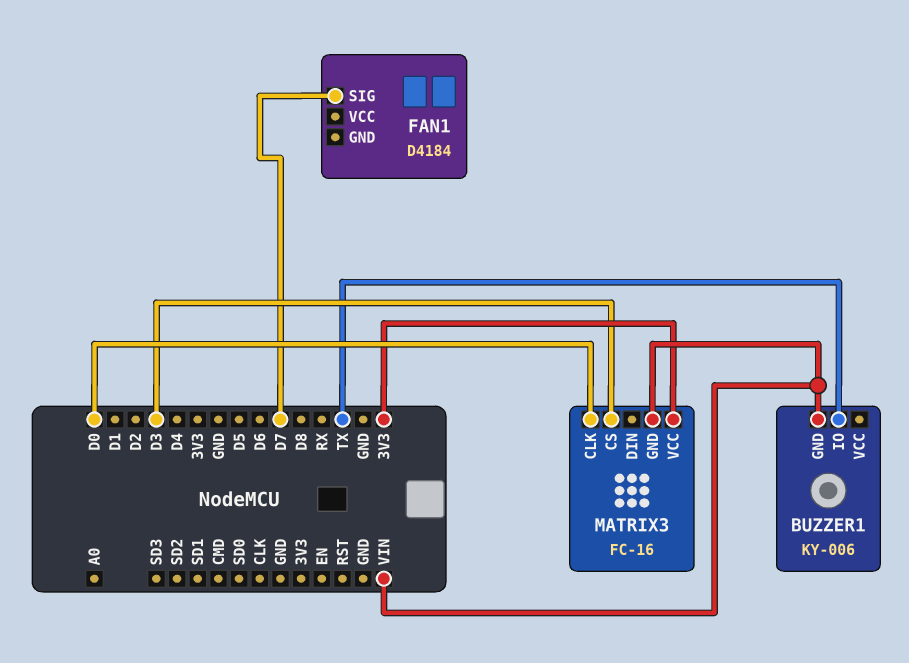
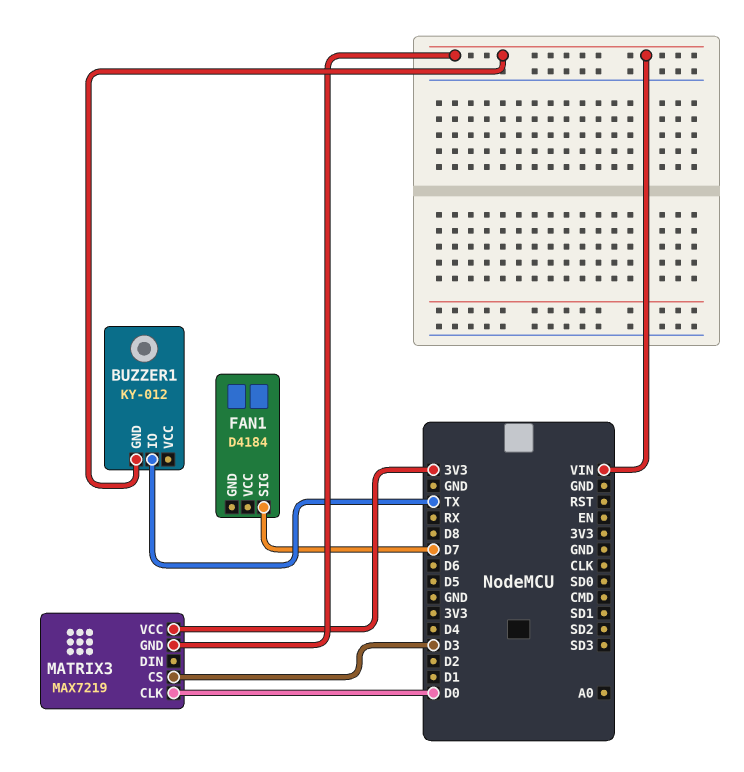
BUZZER1: KY-006 -> KY-012
MATRIX3: FC-16 -> MAX7219

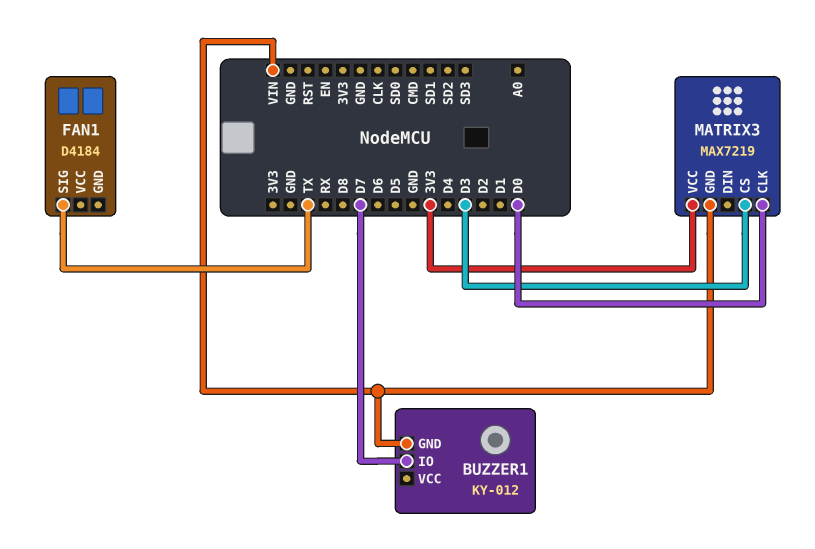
BUZZER1 pin IO: TX -> D7
FAN1 pin SIG: D7 -> TX

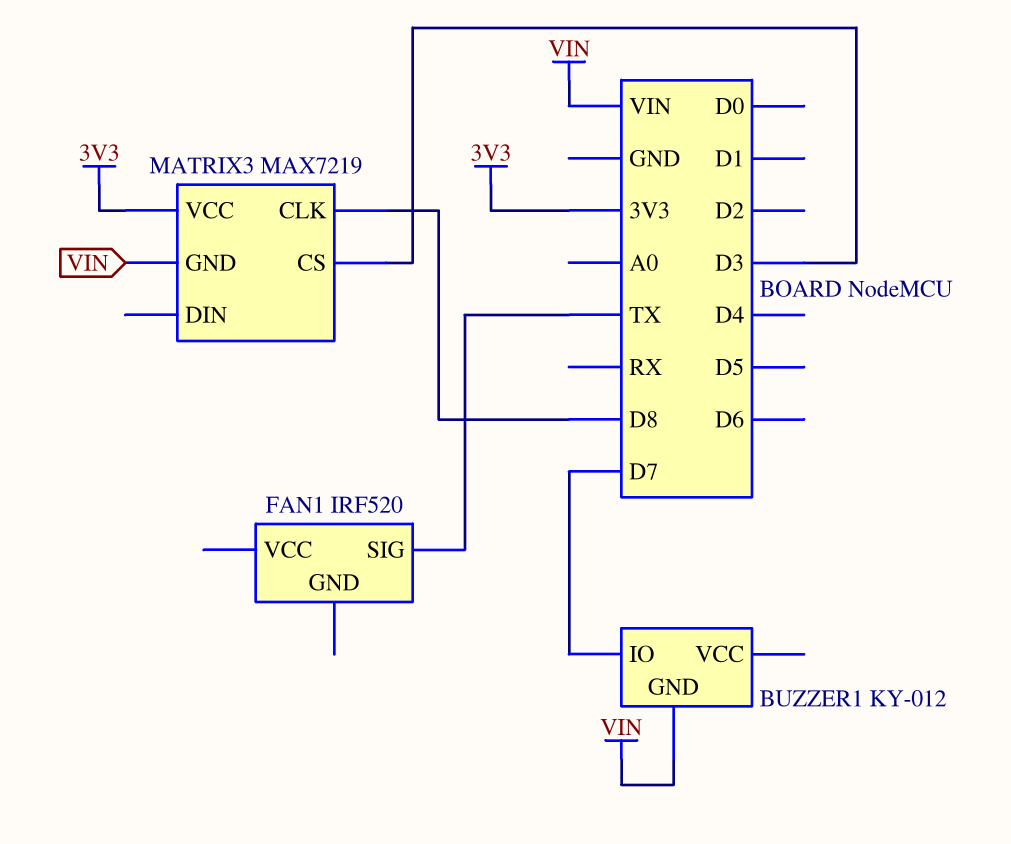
FAN1: D4184 -> IRF520
MATRIX3 pin CLK: D0 -> D8

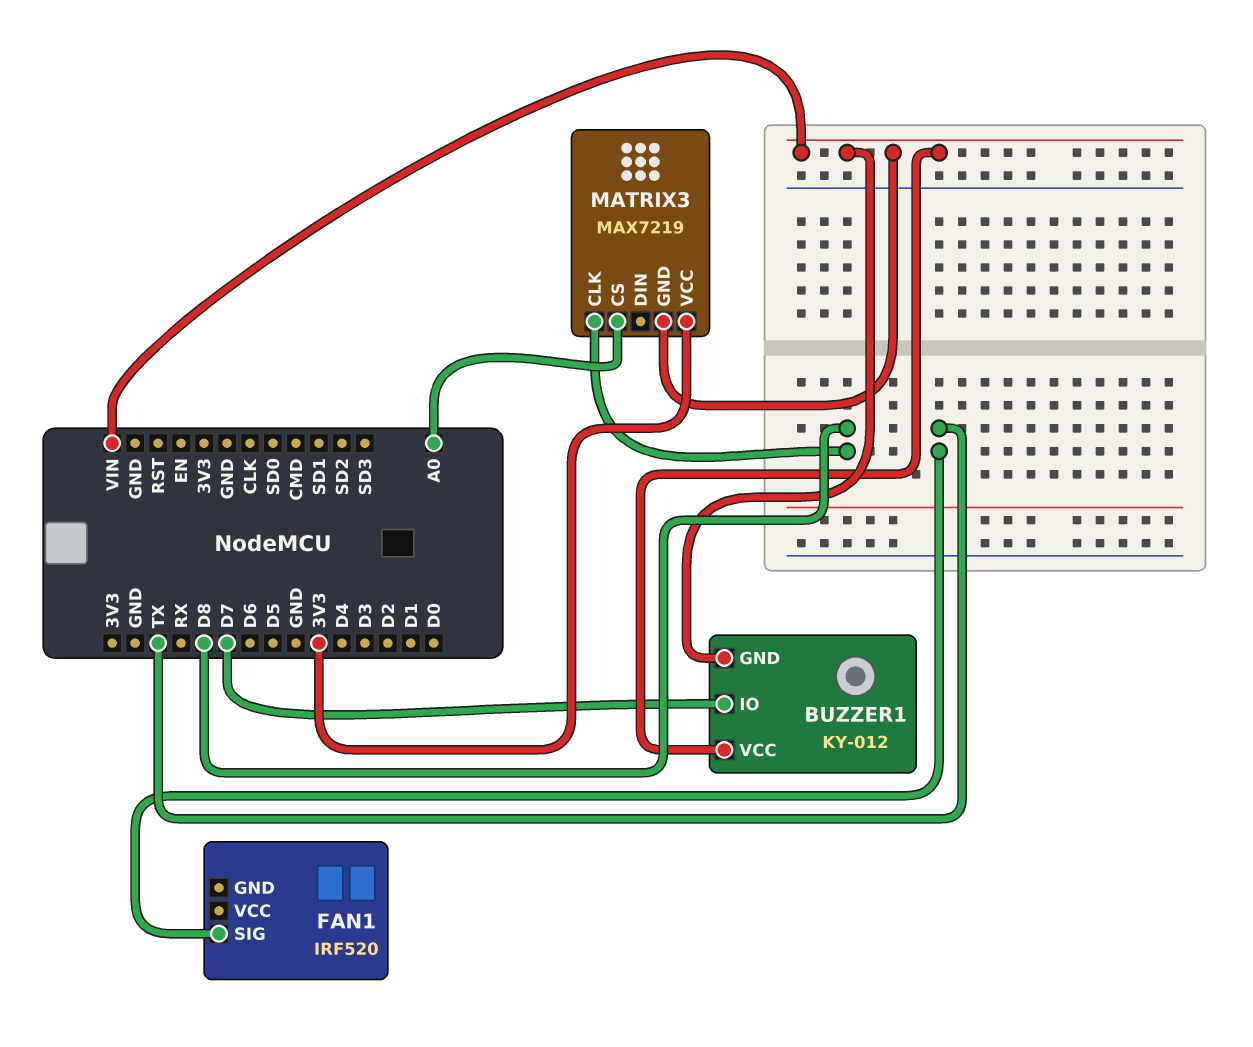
BUZZER1 pin VCC: none -> VIN
MATRIX3 pin CS: D3 -> A0

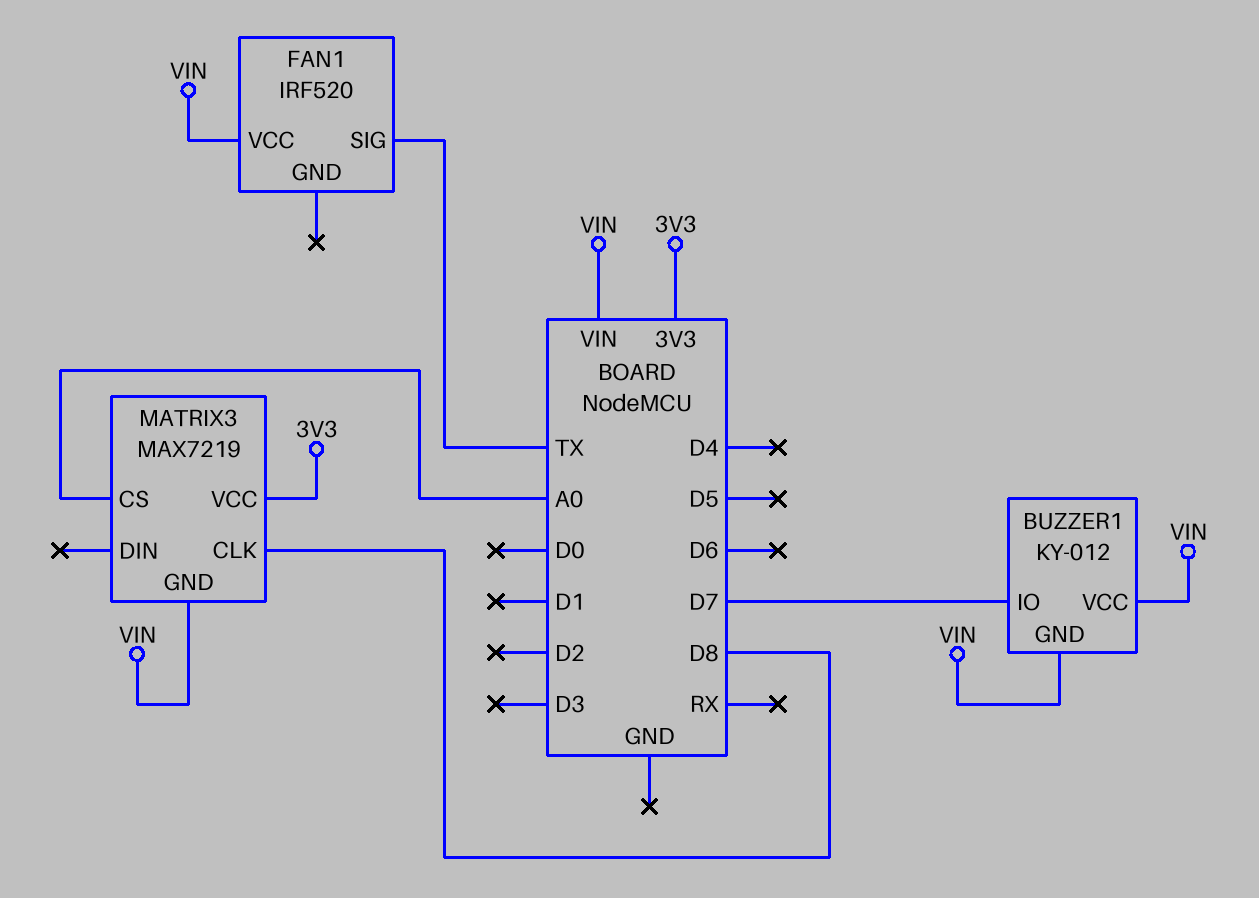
FAN1 pin VCC: none -> VIN

